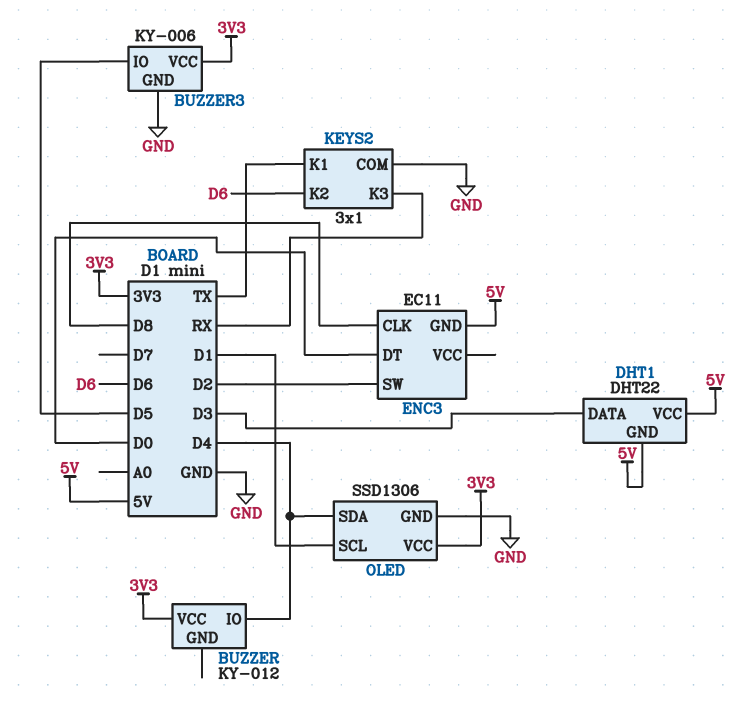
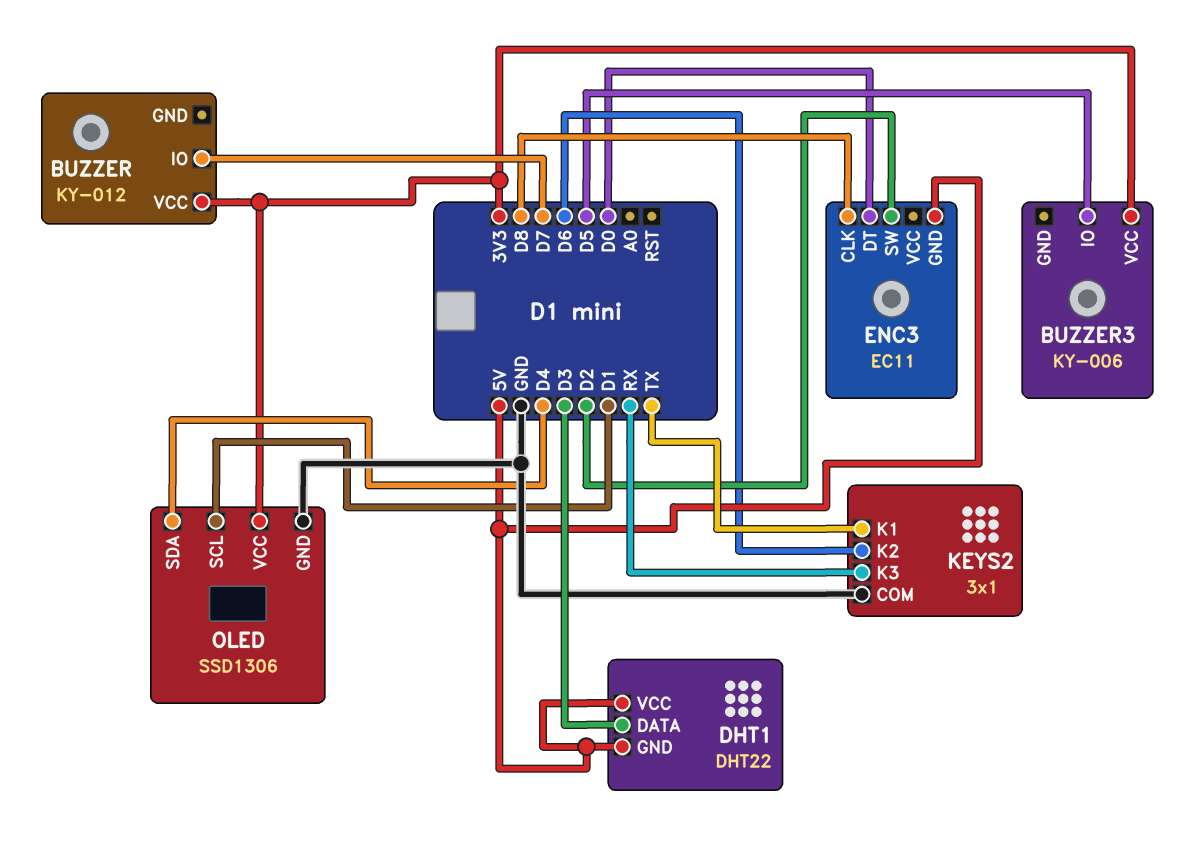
BUZZER pin IO: D4 -> D7
BUZZER3 pin GND: GND -> none

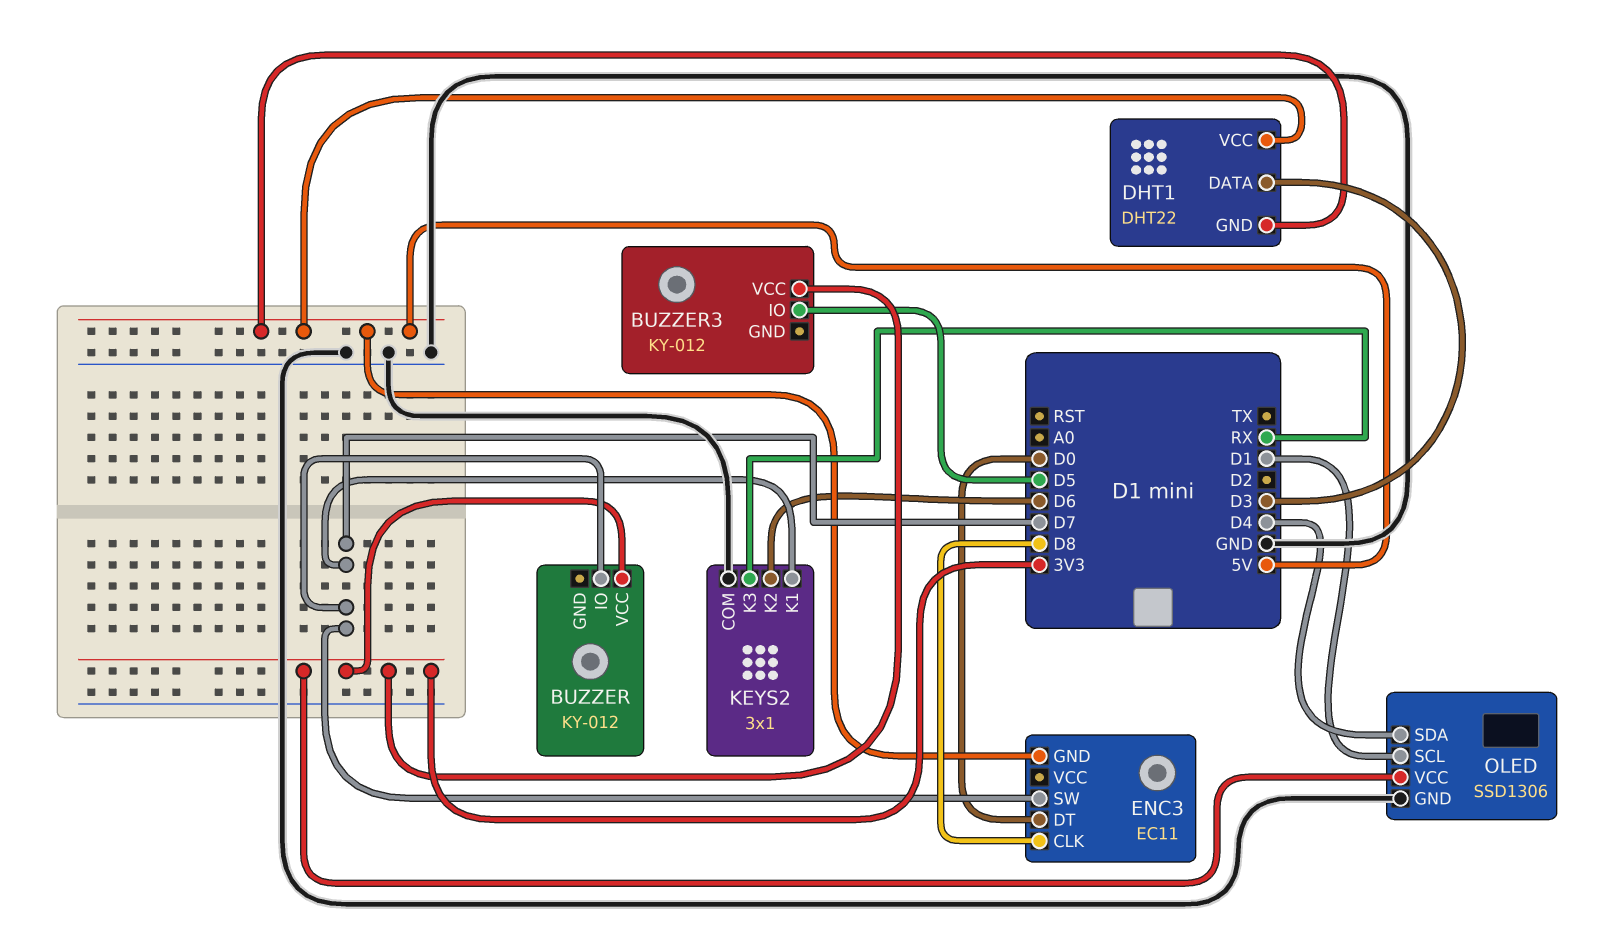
BUZZER3: KY-006 -> KY-012
ENC3 pin SW: D2 -> D7
KEYS2 pin K1: TX -> D7

